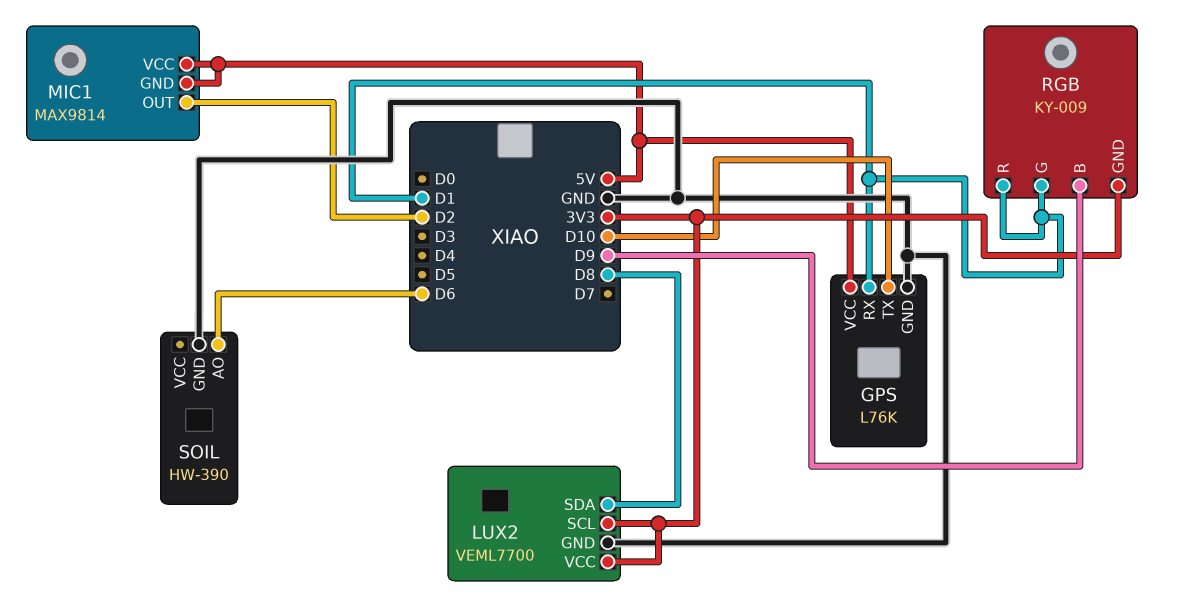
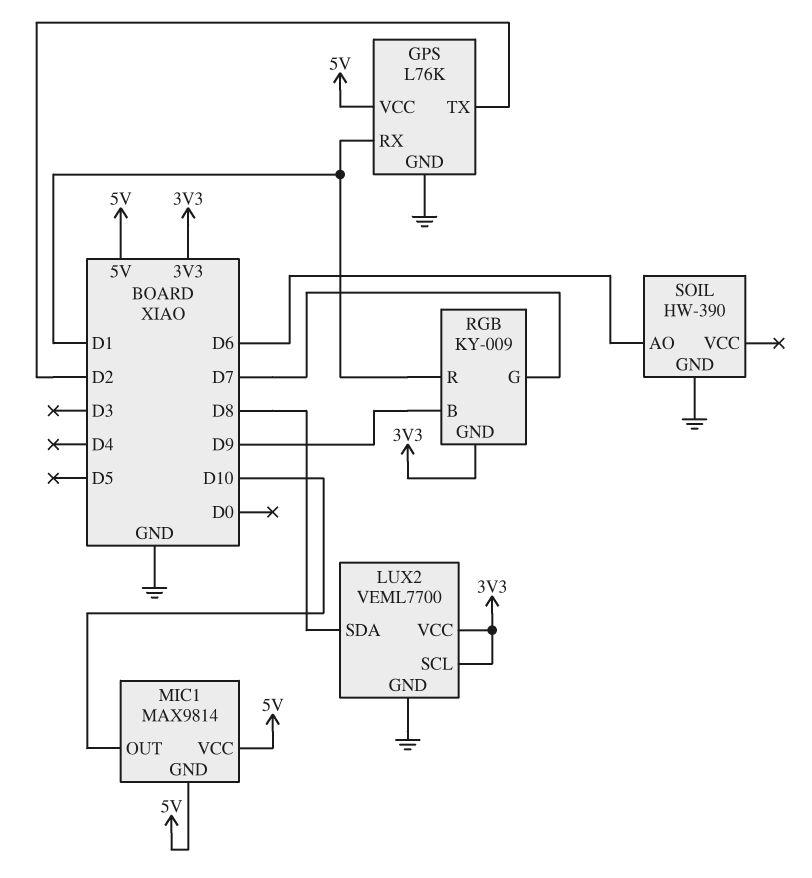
GPS pin TX: D10 -> D2
MIC1 pin OUT: D2 -> D10
RGB pin G: D1 -> D7

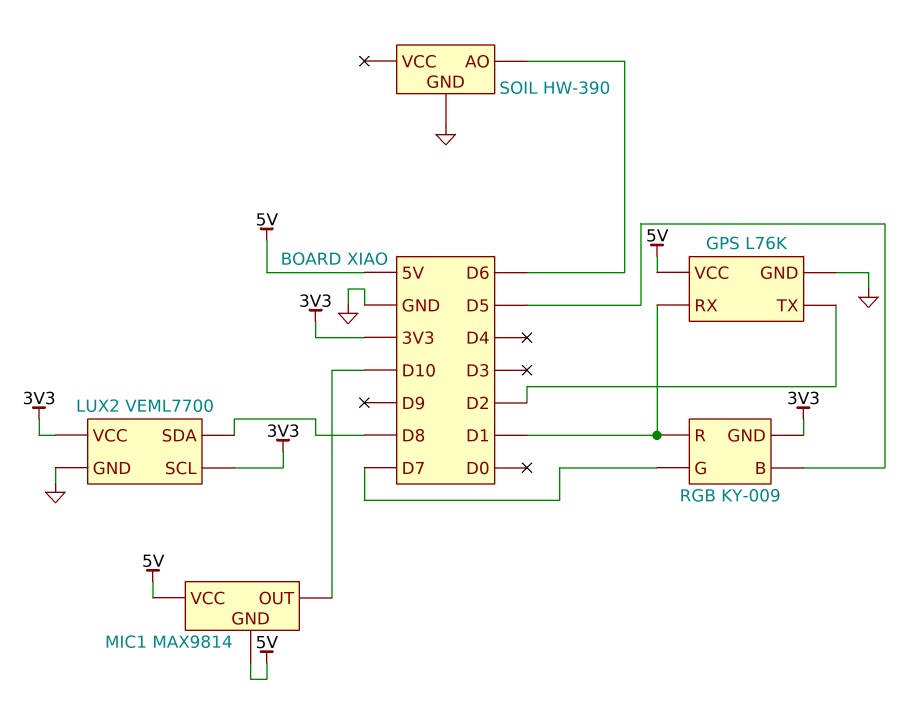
RGB pin B: D9 -> D5

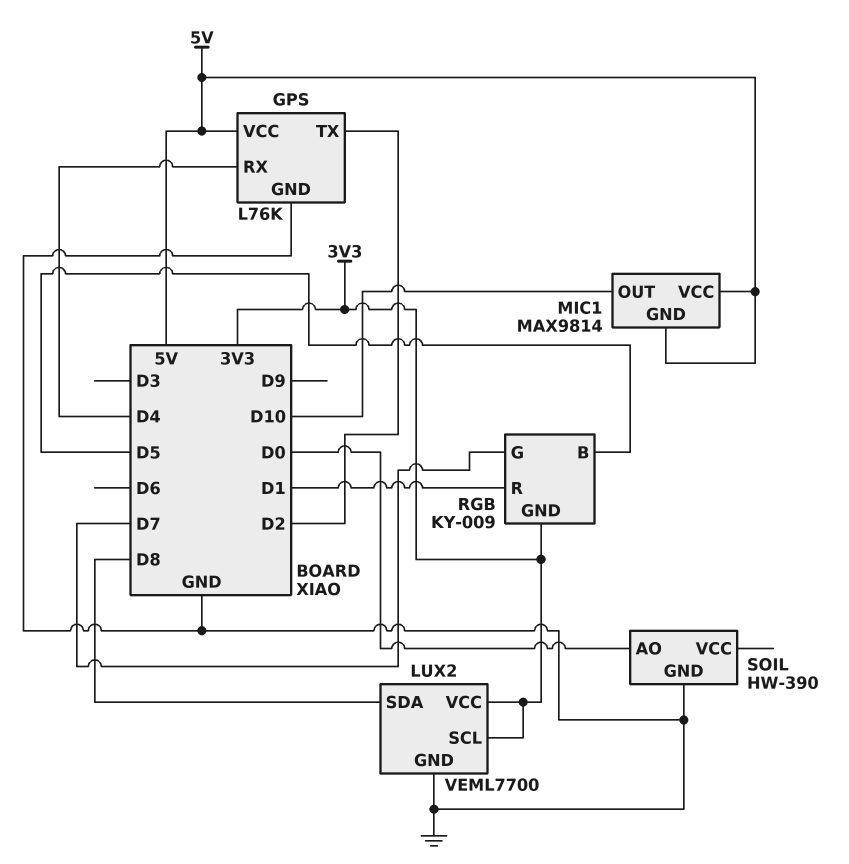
GPS pin RX: D1 -> D4
SOIL pin AO: D6 -> D0

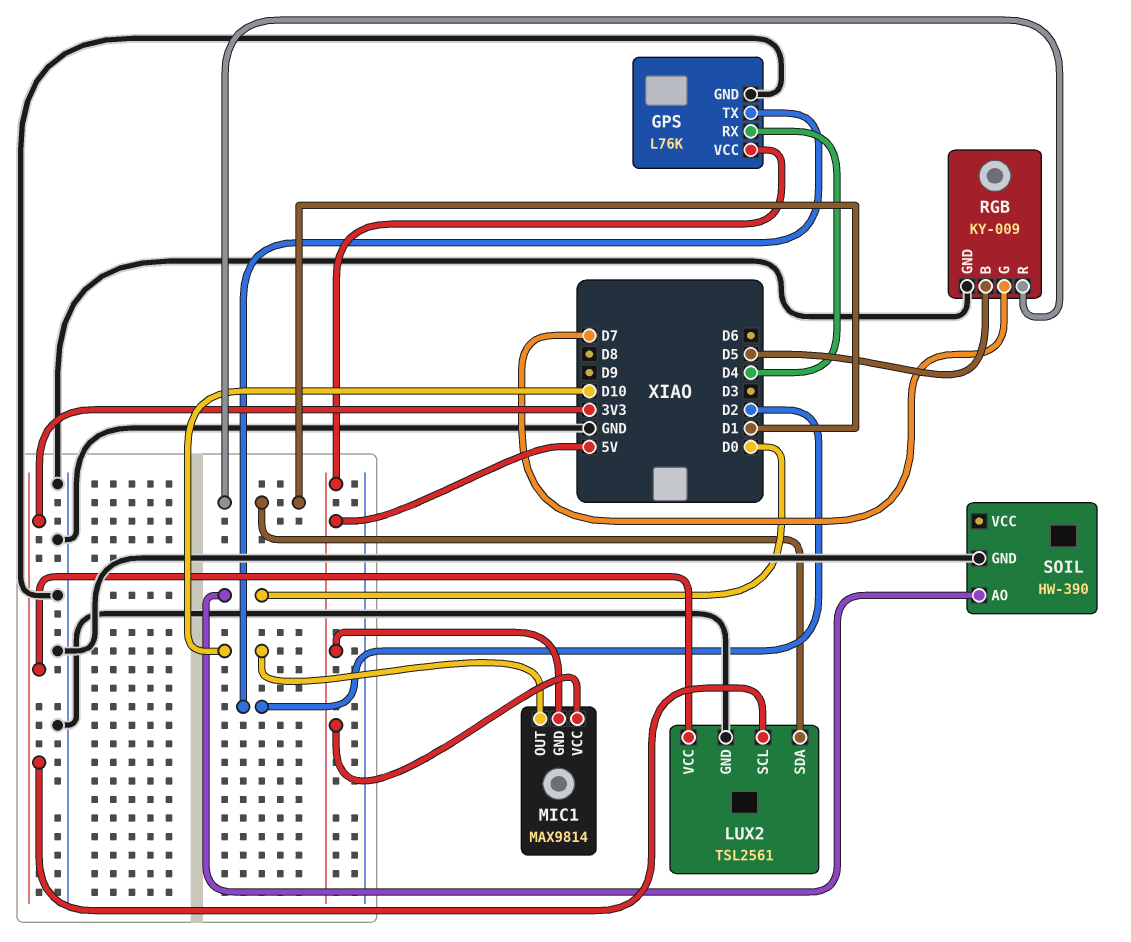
LUX2: VEML7700 -> TSL2561
LUX2 pin SDA: D8 -> D1
RGB pin GND: 3V3 -> GND

